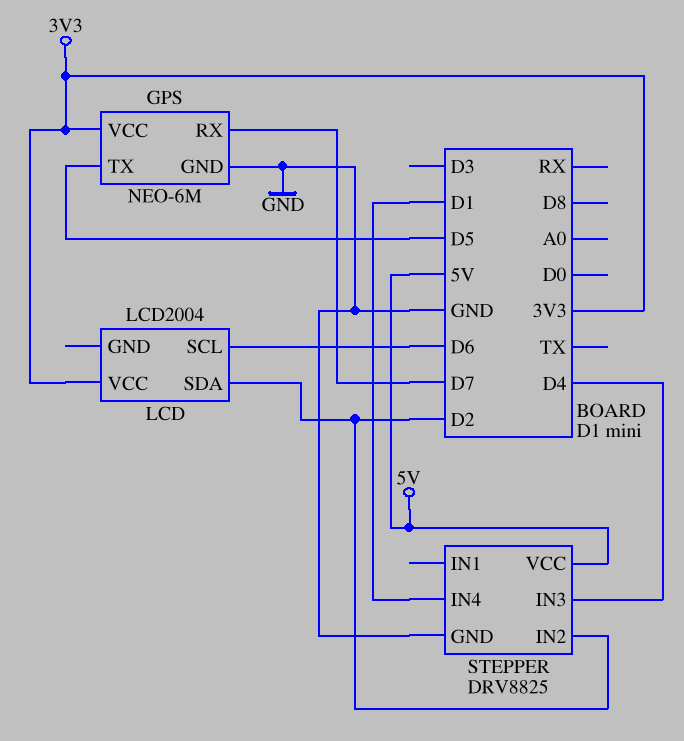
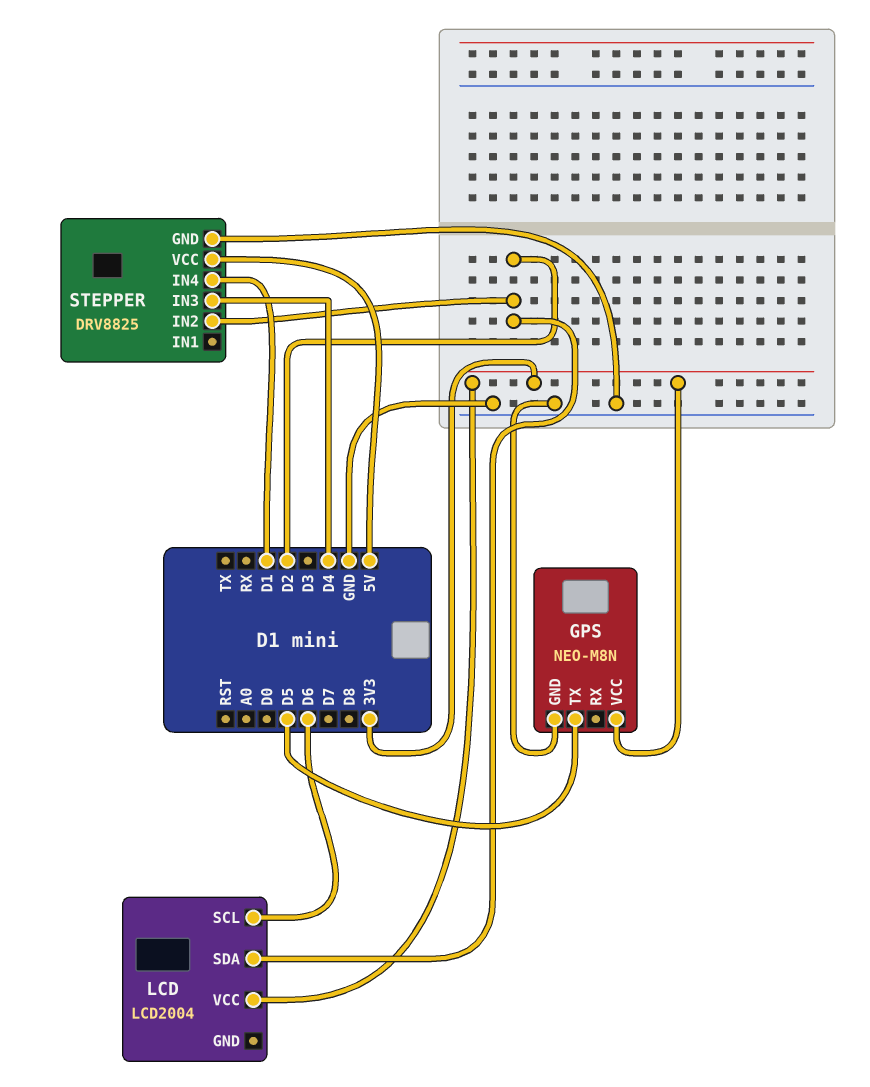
GPS: NEO-6M -> NEO-M8N
GPS pin RX: D7 -> none

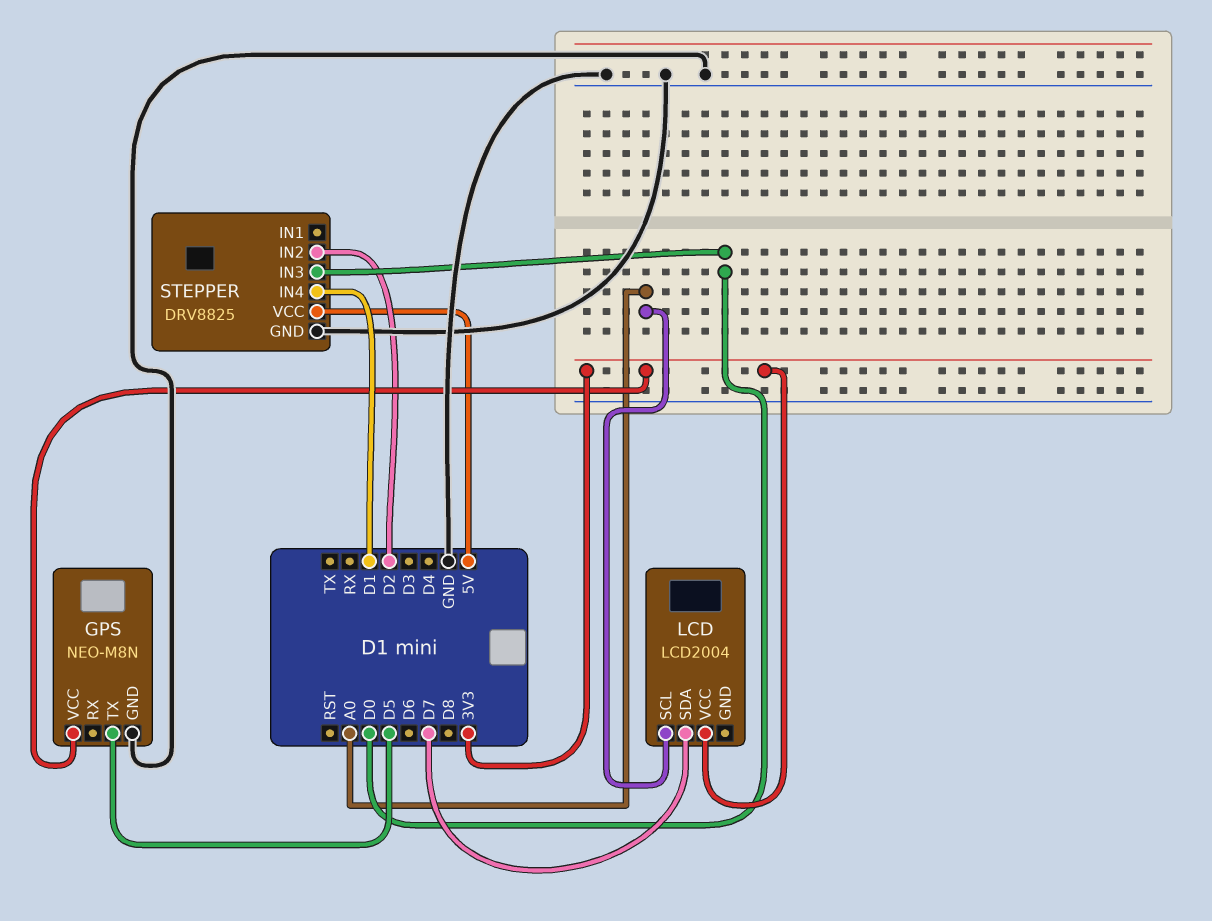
LCD pin SCL: D6 -> A0
LCD pin SDA: D2 -> D7
STEPPER pin IN3: D4 -> D0

